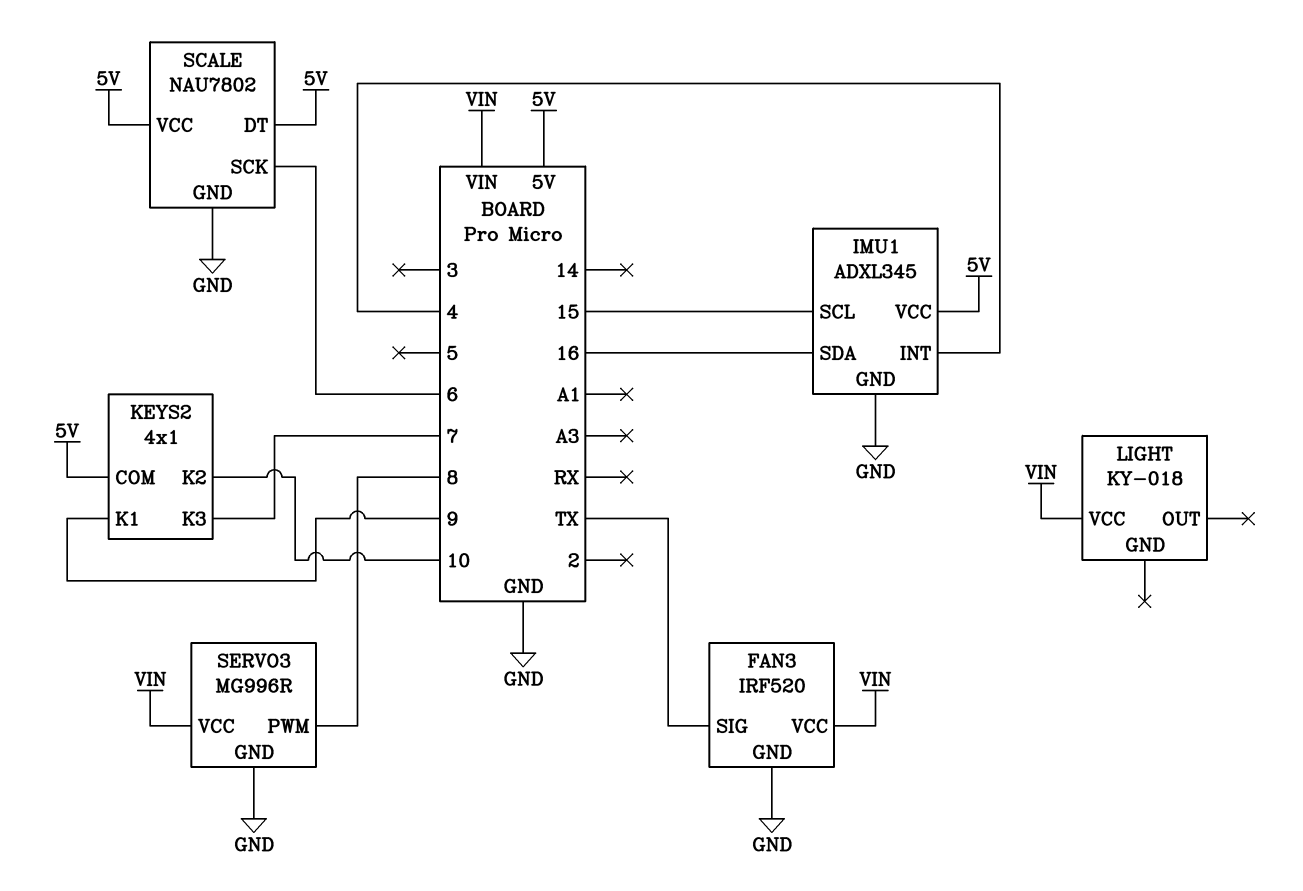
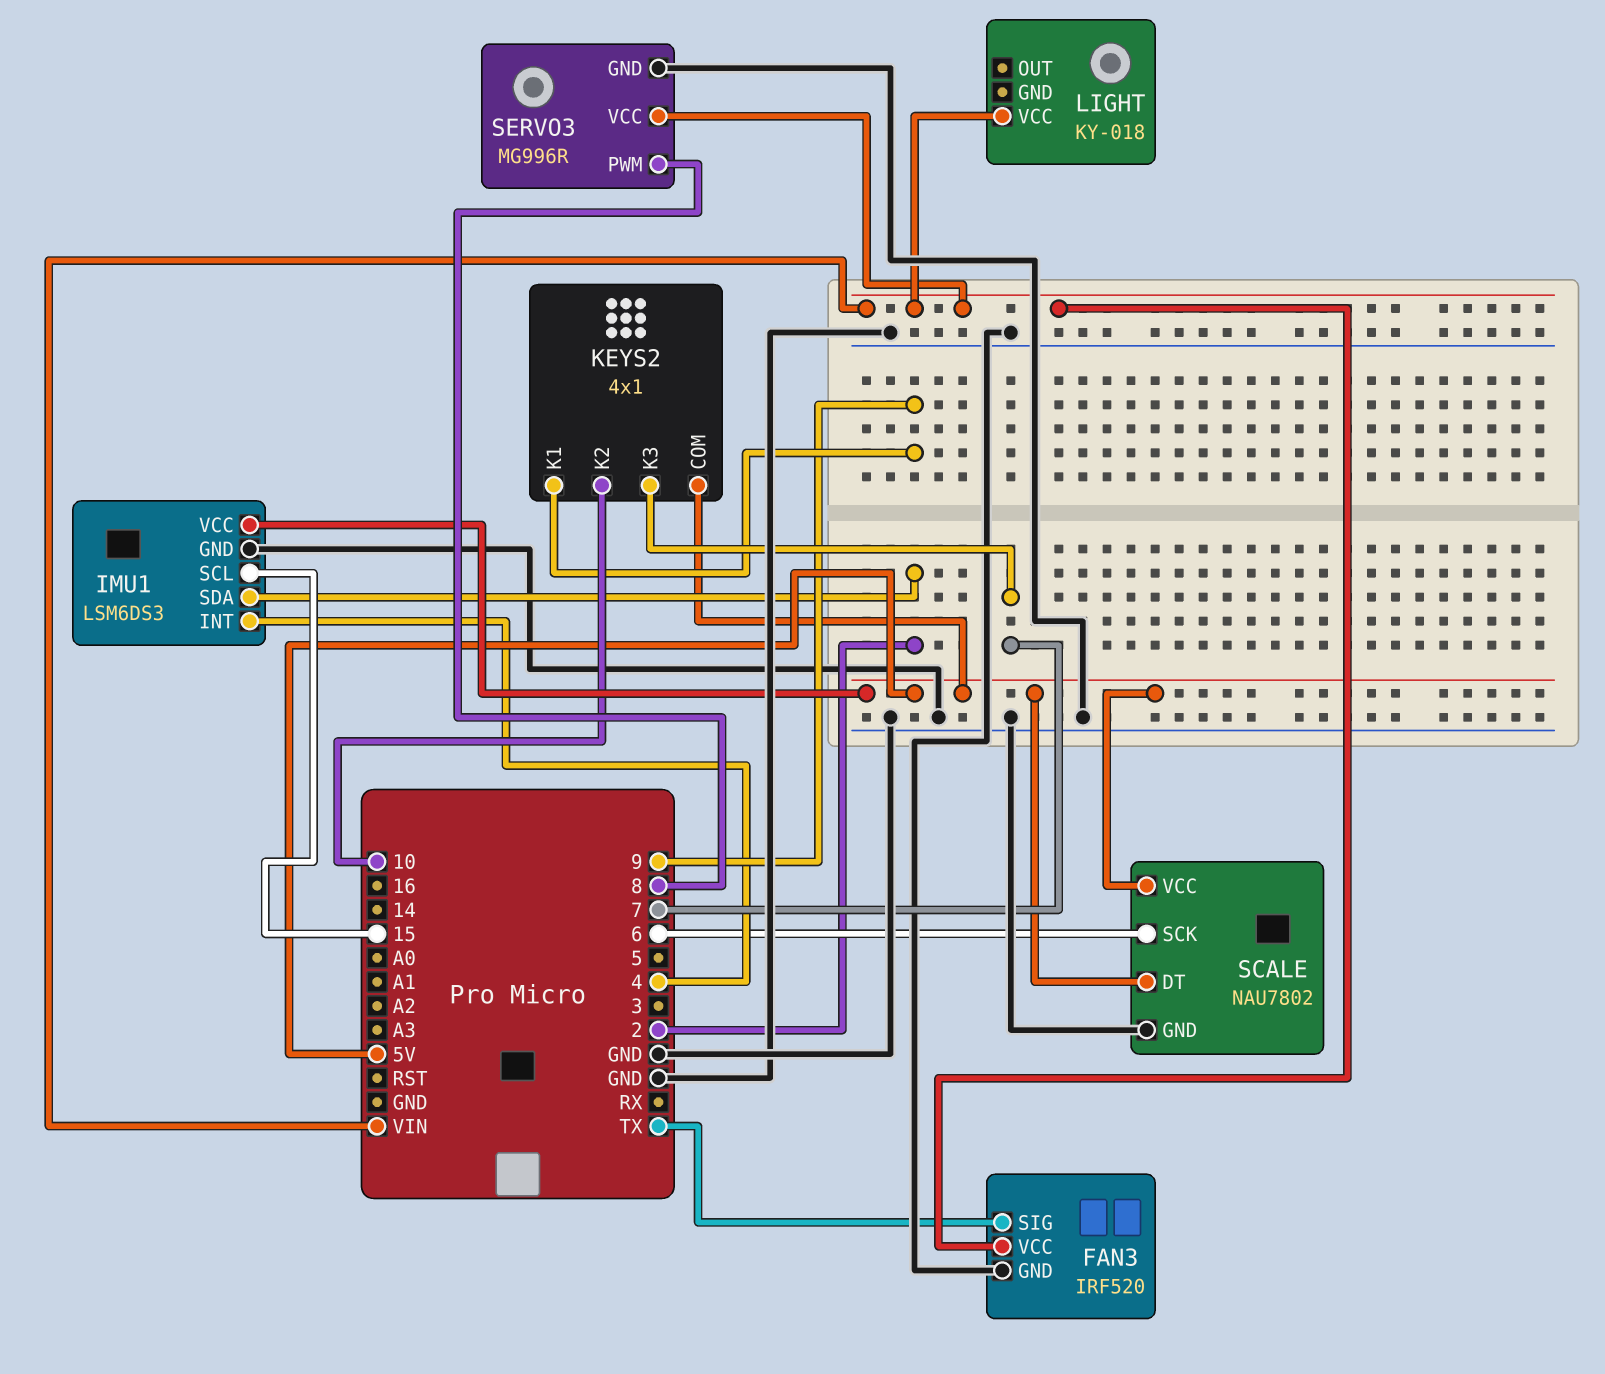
IMU1: ADXL345 -> LSM6DS3
IMU1 pin SDA: 16 -> 2

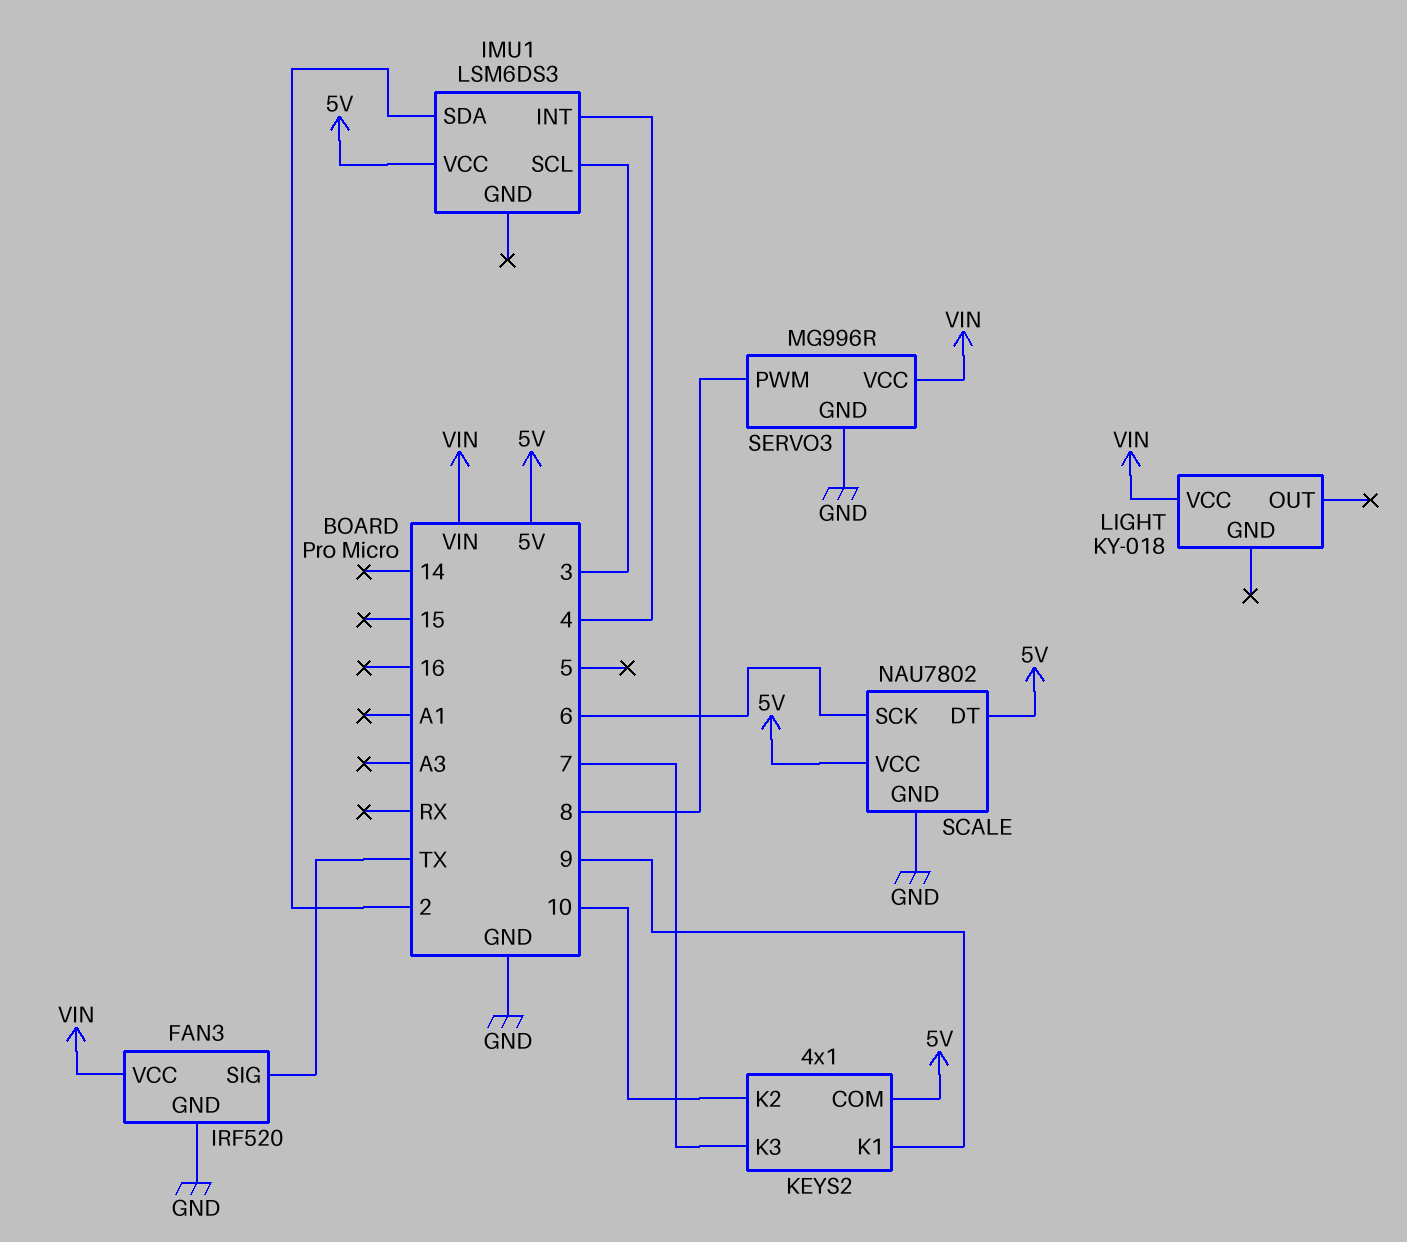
IMU1 pin GND: GND -> none
IMU1 pin SCL: 15 -> 3

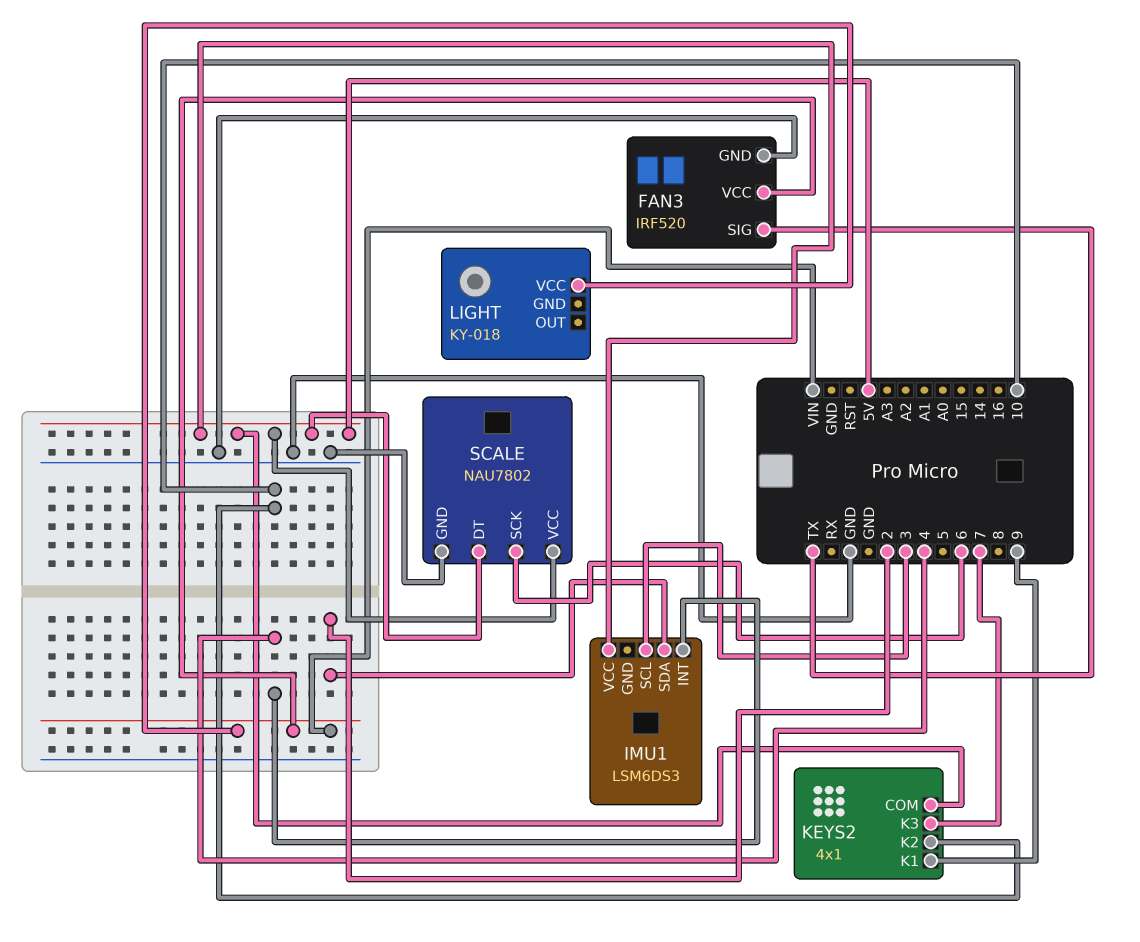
SERVO3: MG996R -> none
SERVO3 pin GND: GND -> none
SERVO3 pin PWM: 8 -> none
SERVO3 pin VCC: VIN -> none

